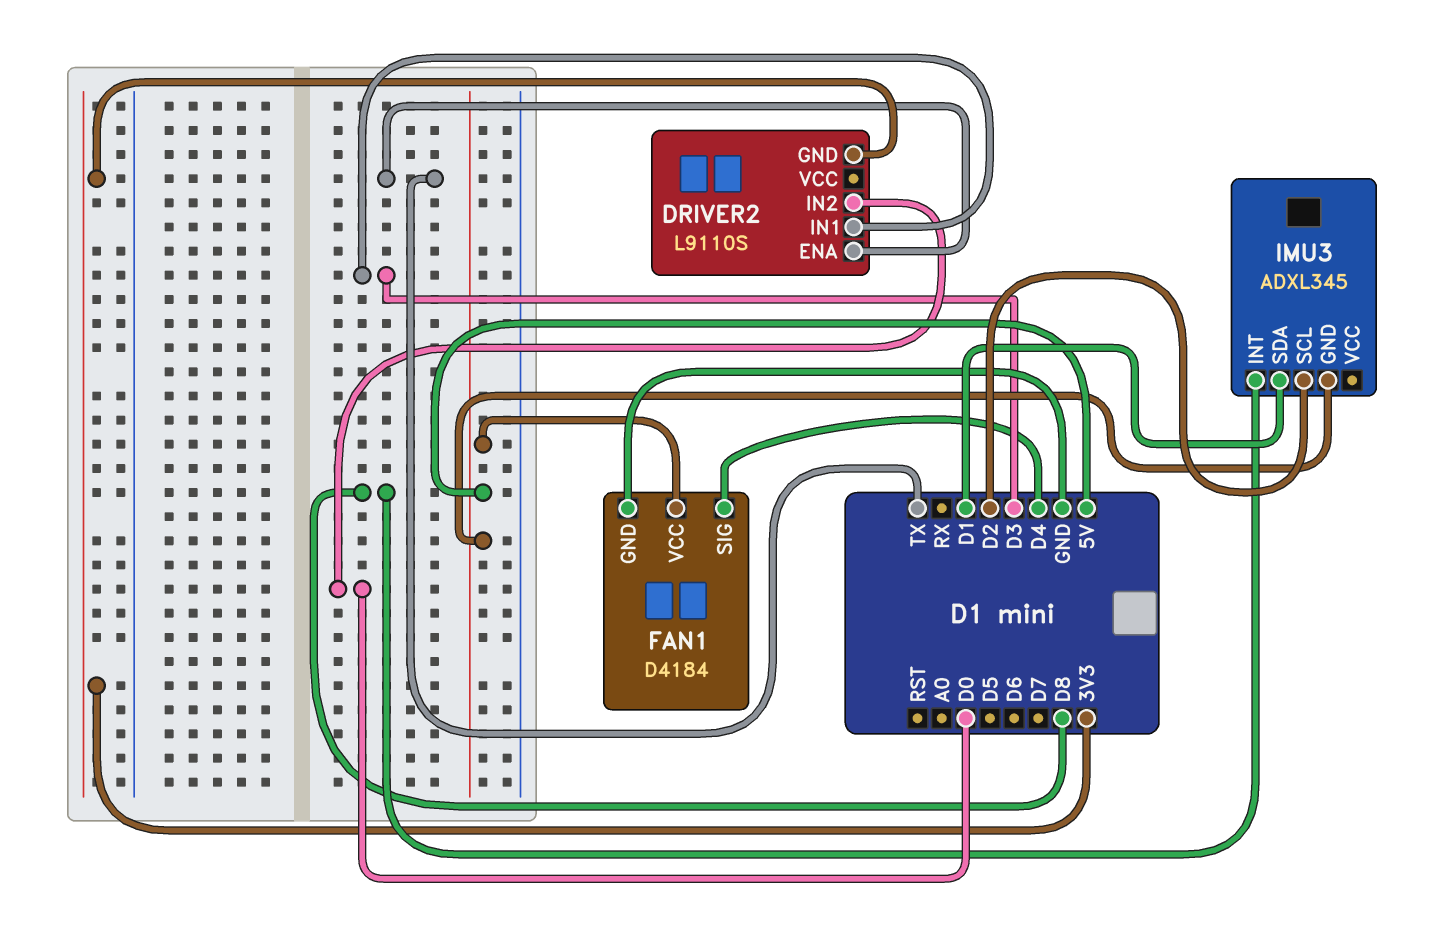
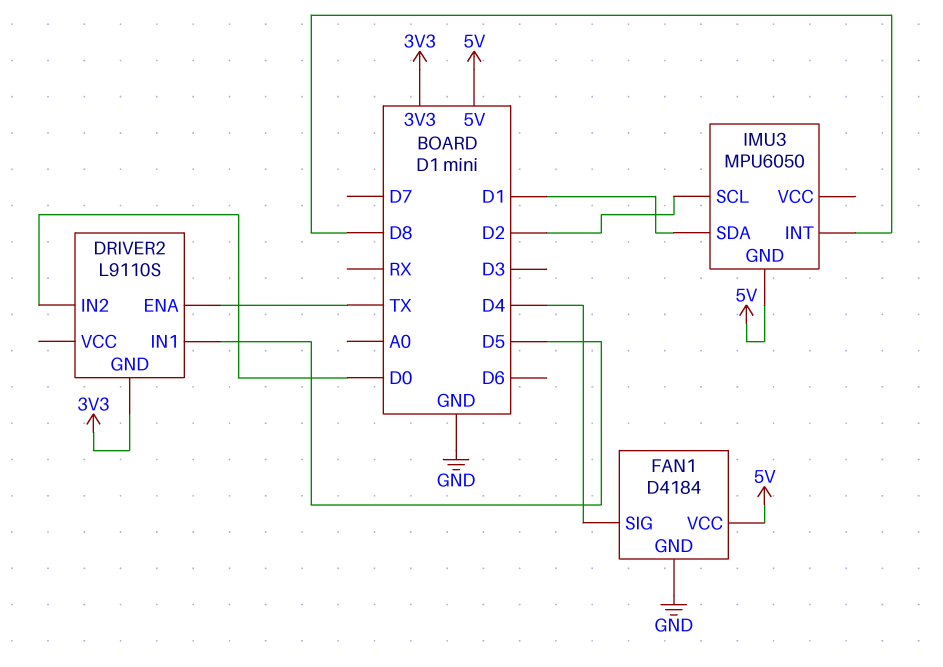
DRIVER2 pin IN1: D3 -> D5
IMU3: ADXL345 -> MPU6050

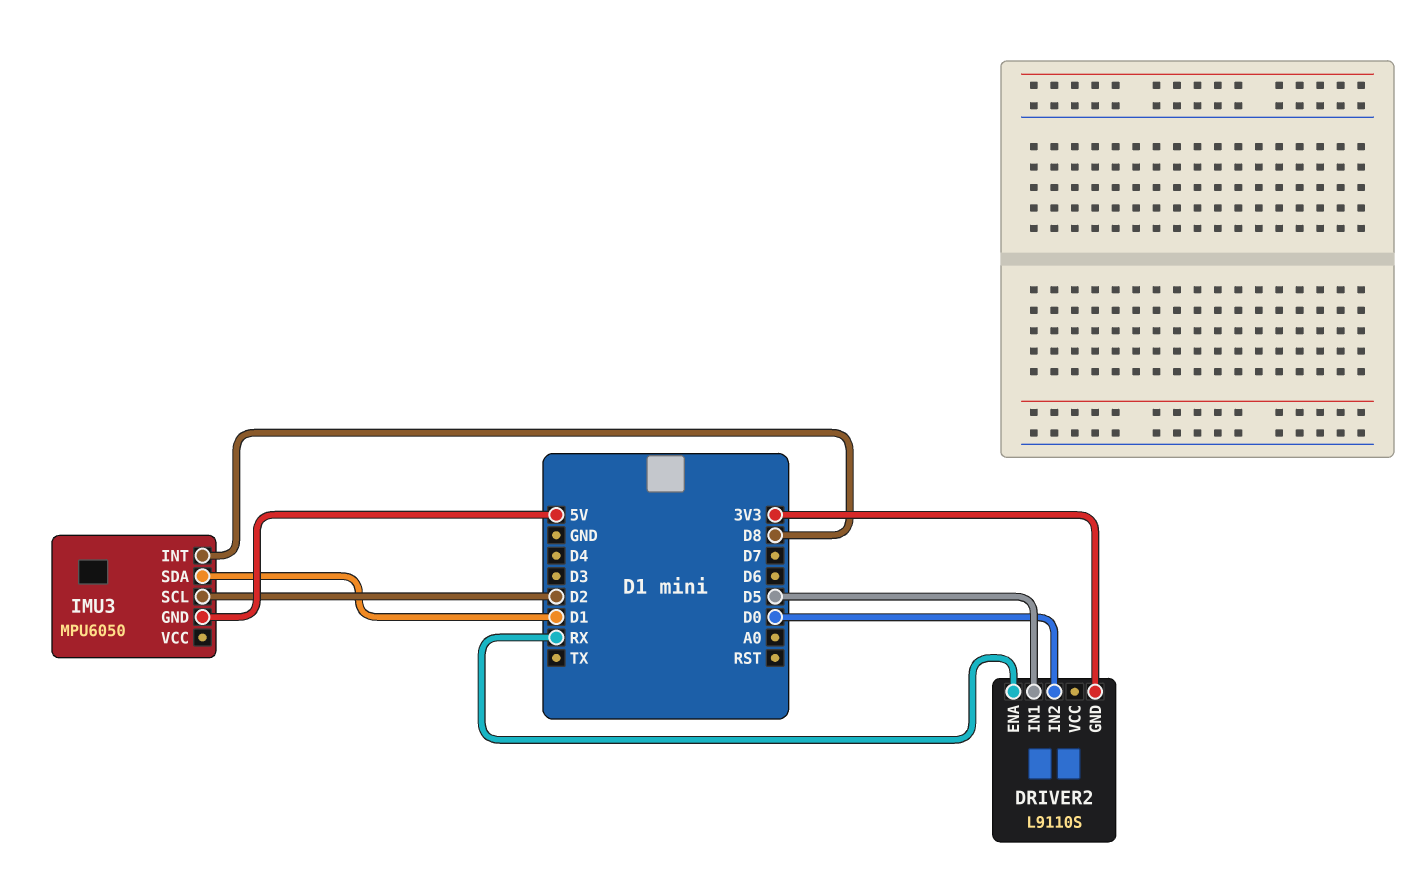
DRIVER2 pin ENA: TX -> RX
FAN1: D4184 -> none
FAN1 pin GND: GND -> none
FAN1 pin SIG: D4 -> none
FAN1 pin VCC: 5V -> none

